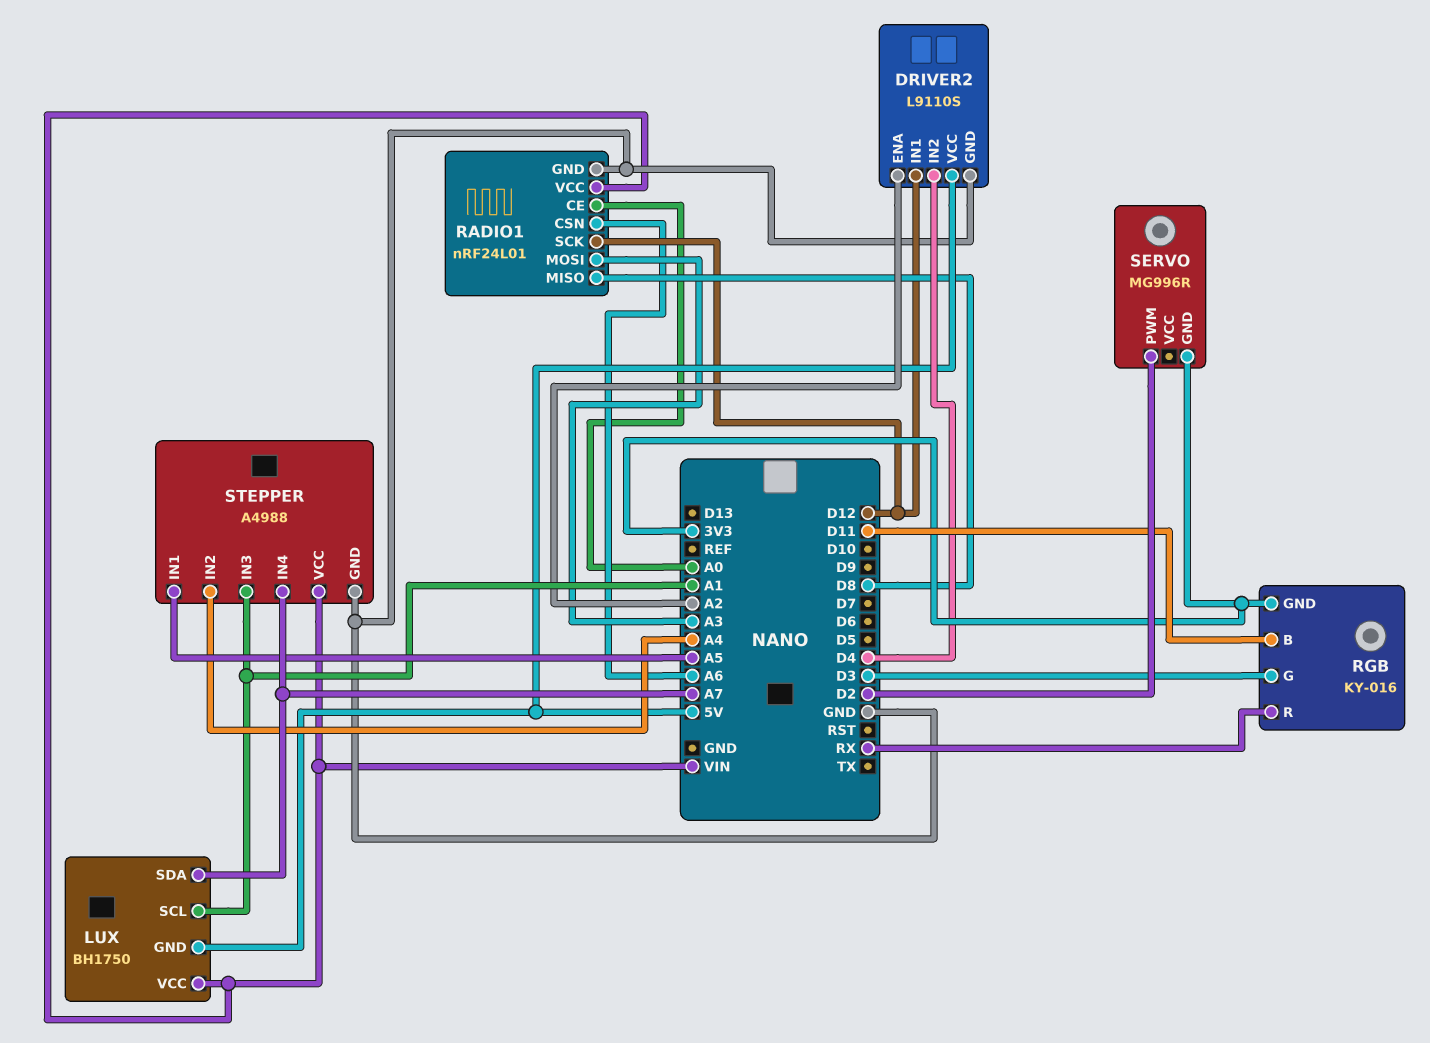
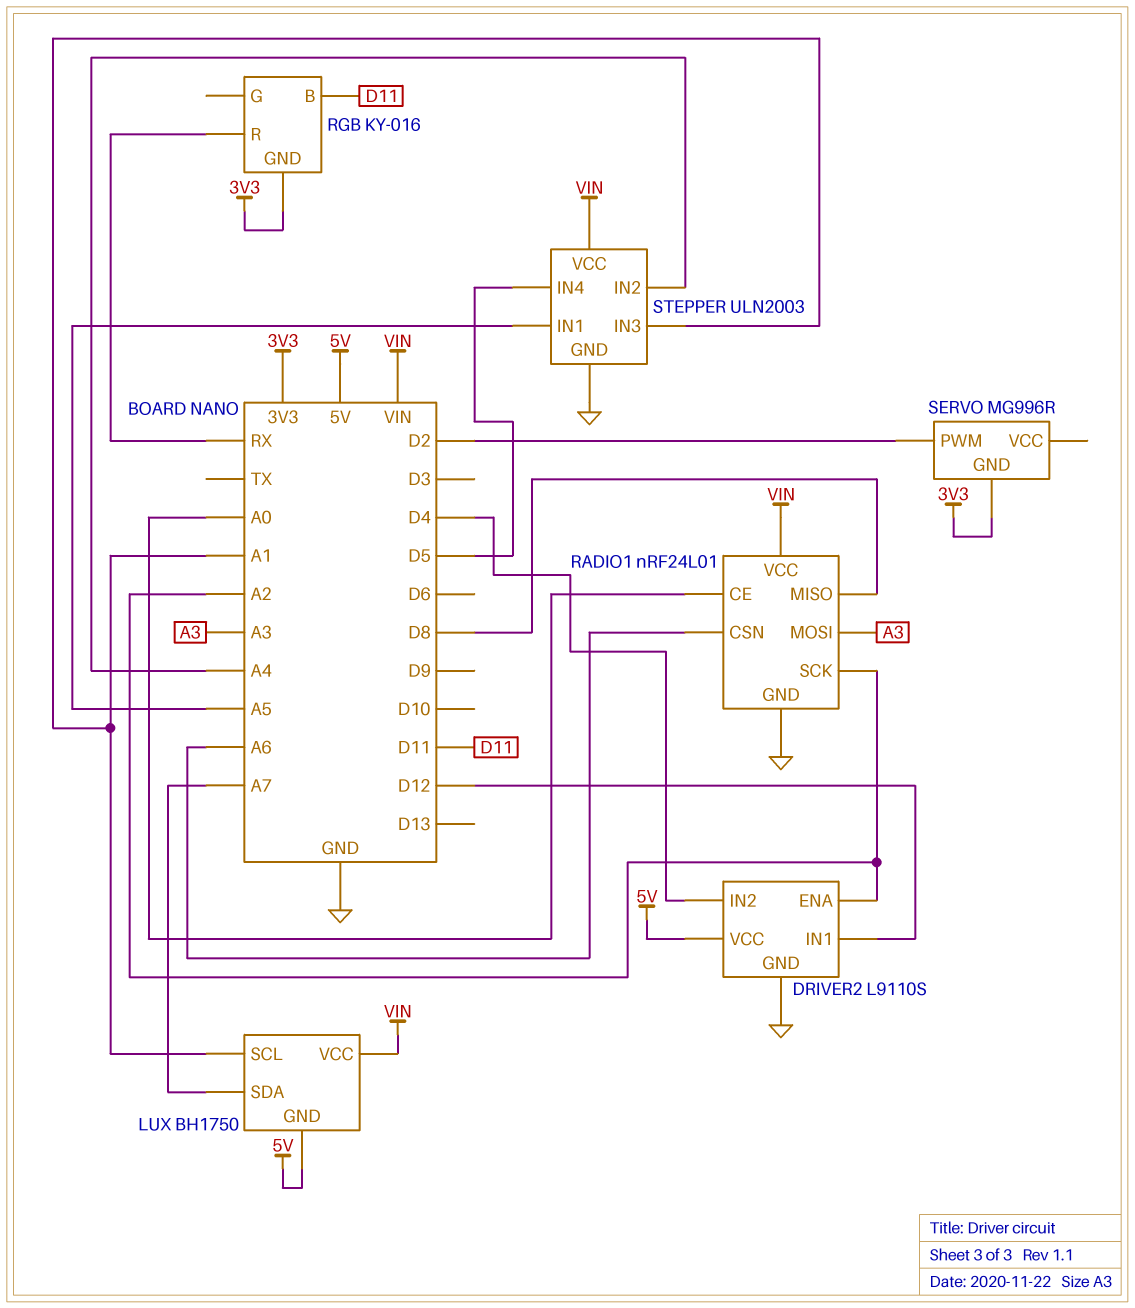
RADIO1 pin SCK: D12 -> A2
RGB pin G: D3 -> none
STEPPER: A4988 -> ULN2003
STEPPER pin IN4: A7 -> D5

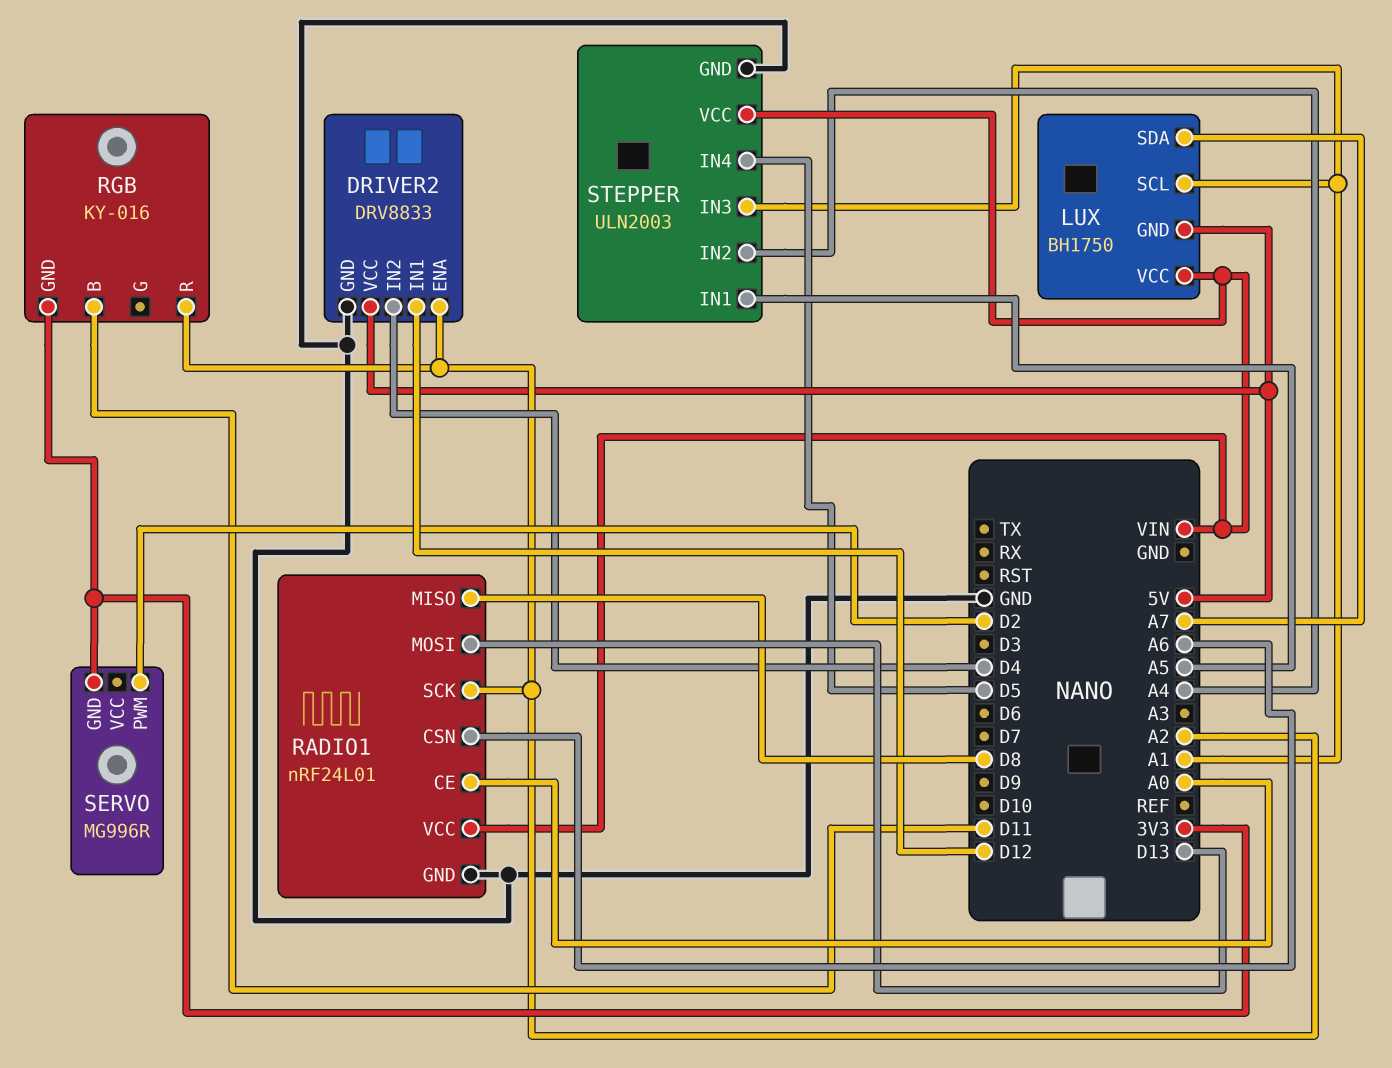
DRIVER2: L9110S -> DRV8833
RADIO1 pin MOSI: A3 -> D13
RGB pin R: RX -> A2

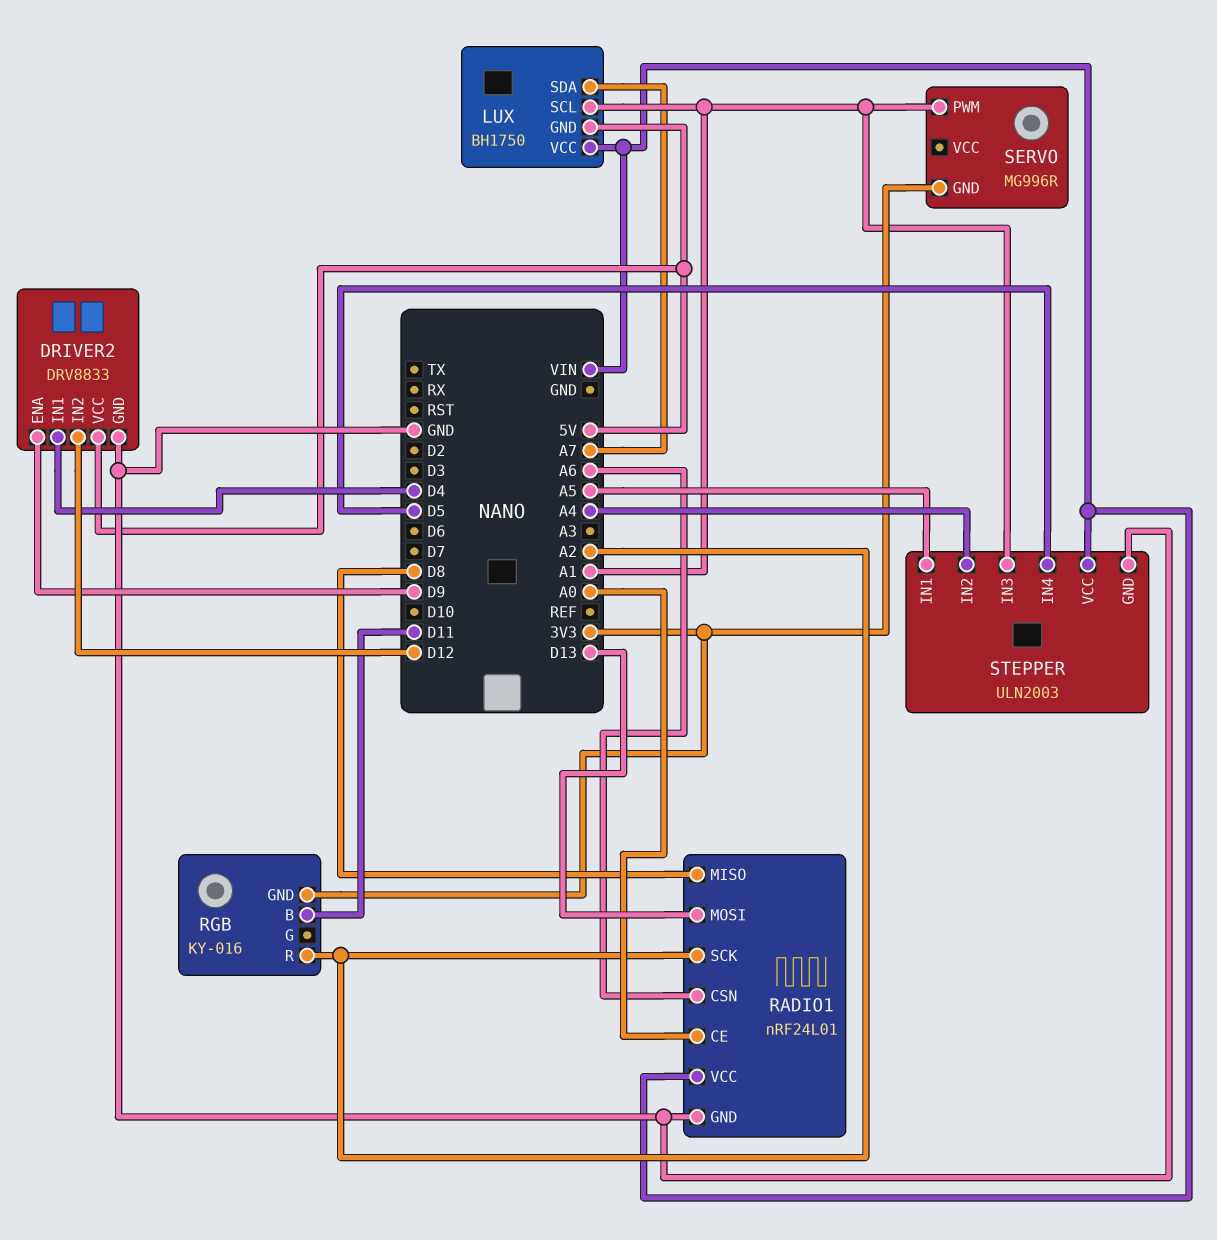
DRIVER2 pin ENA: A2 -> D9
DRIVER2 pin IN1: D12 -> D4
DRIVER2 pin IN2: D4 -> D12
SERVO pin PWM: D2 -> A1

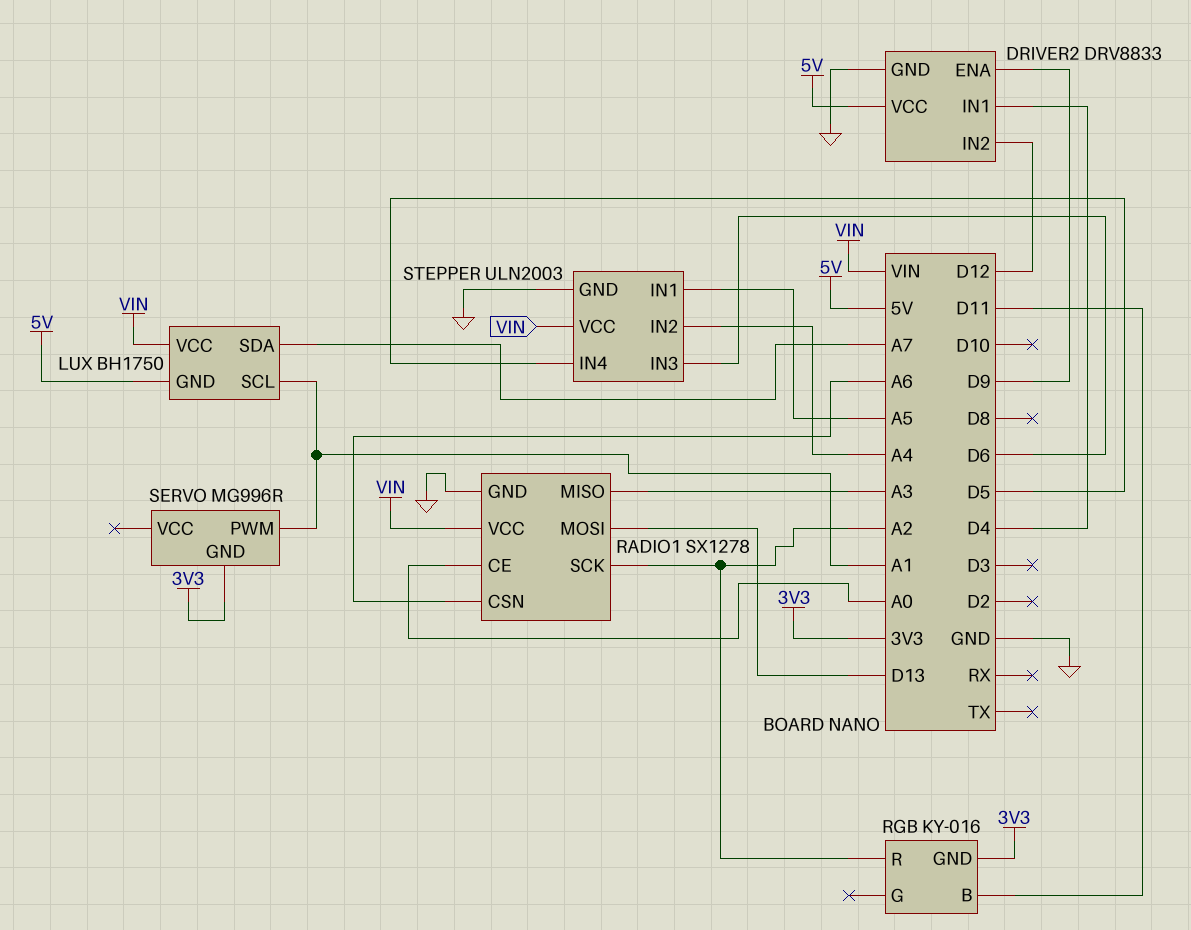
RADIO1: nRF24L01 -> SX1278
RADIO1 pin MISO: D8 -> A3
STEPPER pin IN3: A1 -> D6

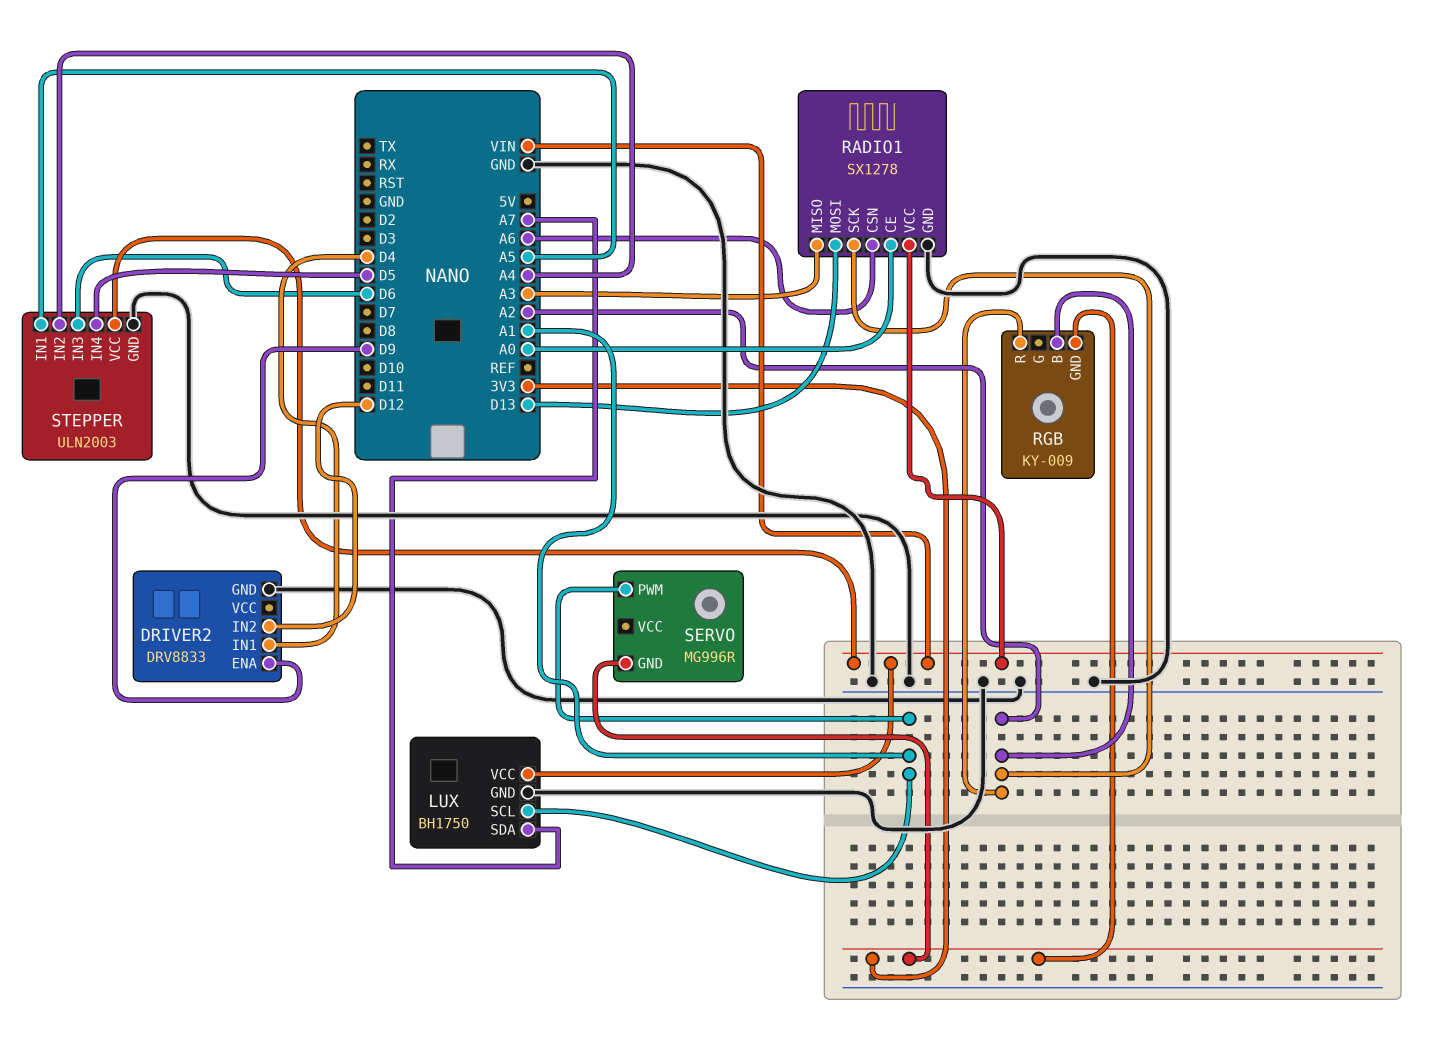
DRIVER2 pin VCC: 5V -> none
LUX pin GND: 5V -> GND
RGB: KY-016 -> KY-009
RGB pin B: D11 -> A2

